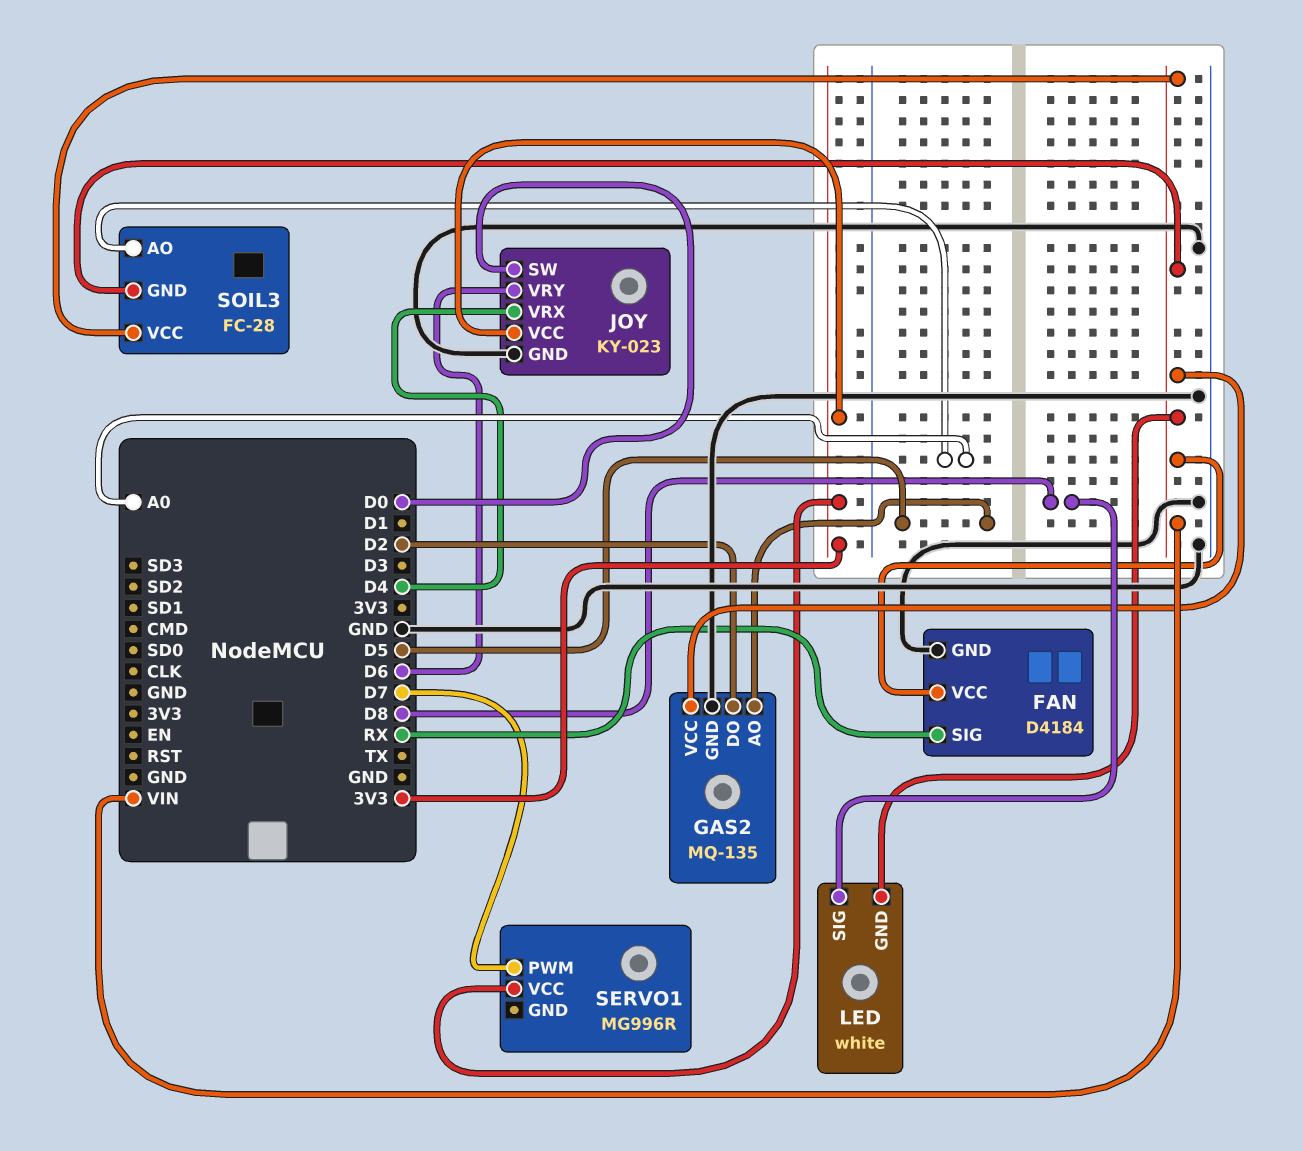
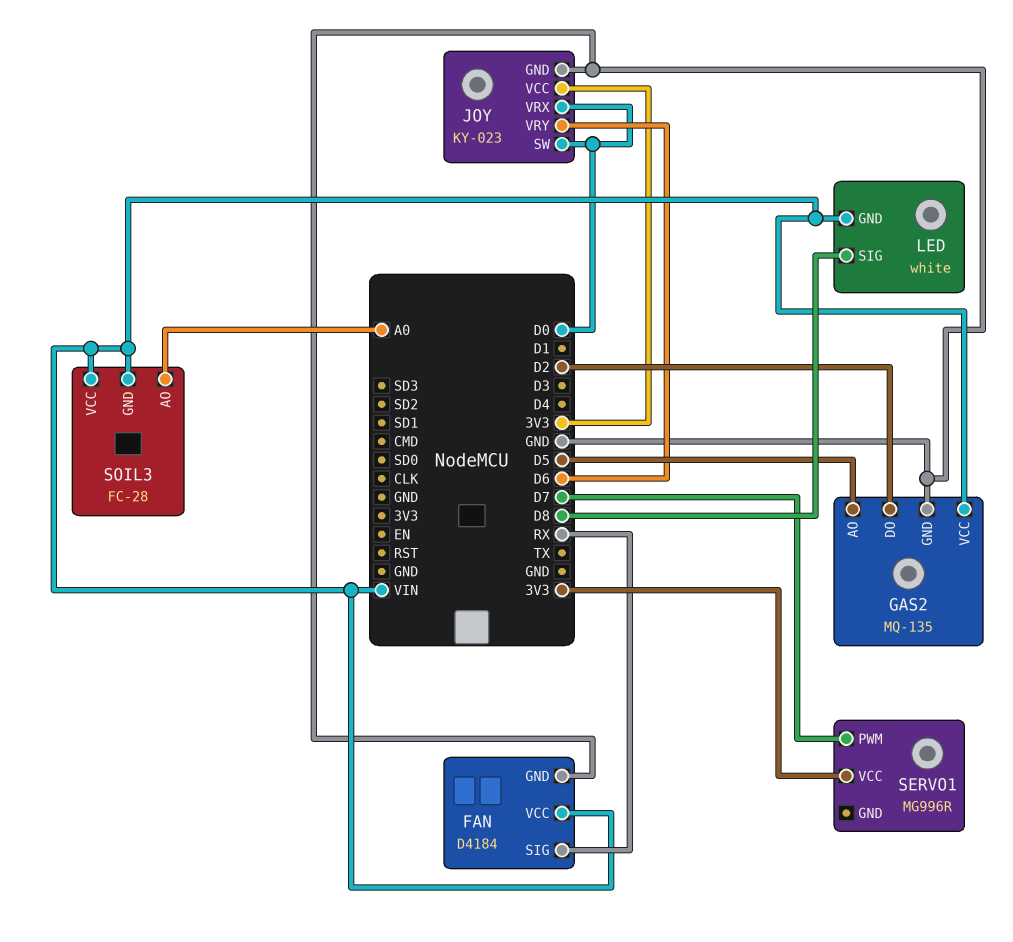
JOY pin VRX: D4 -> D0

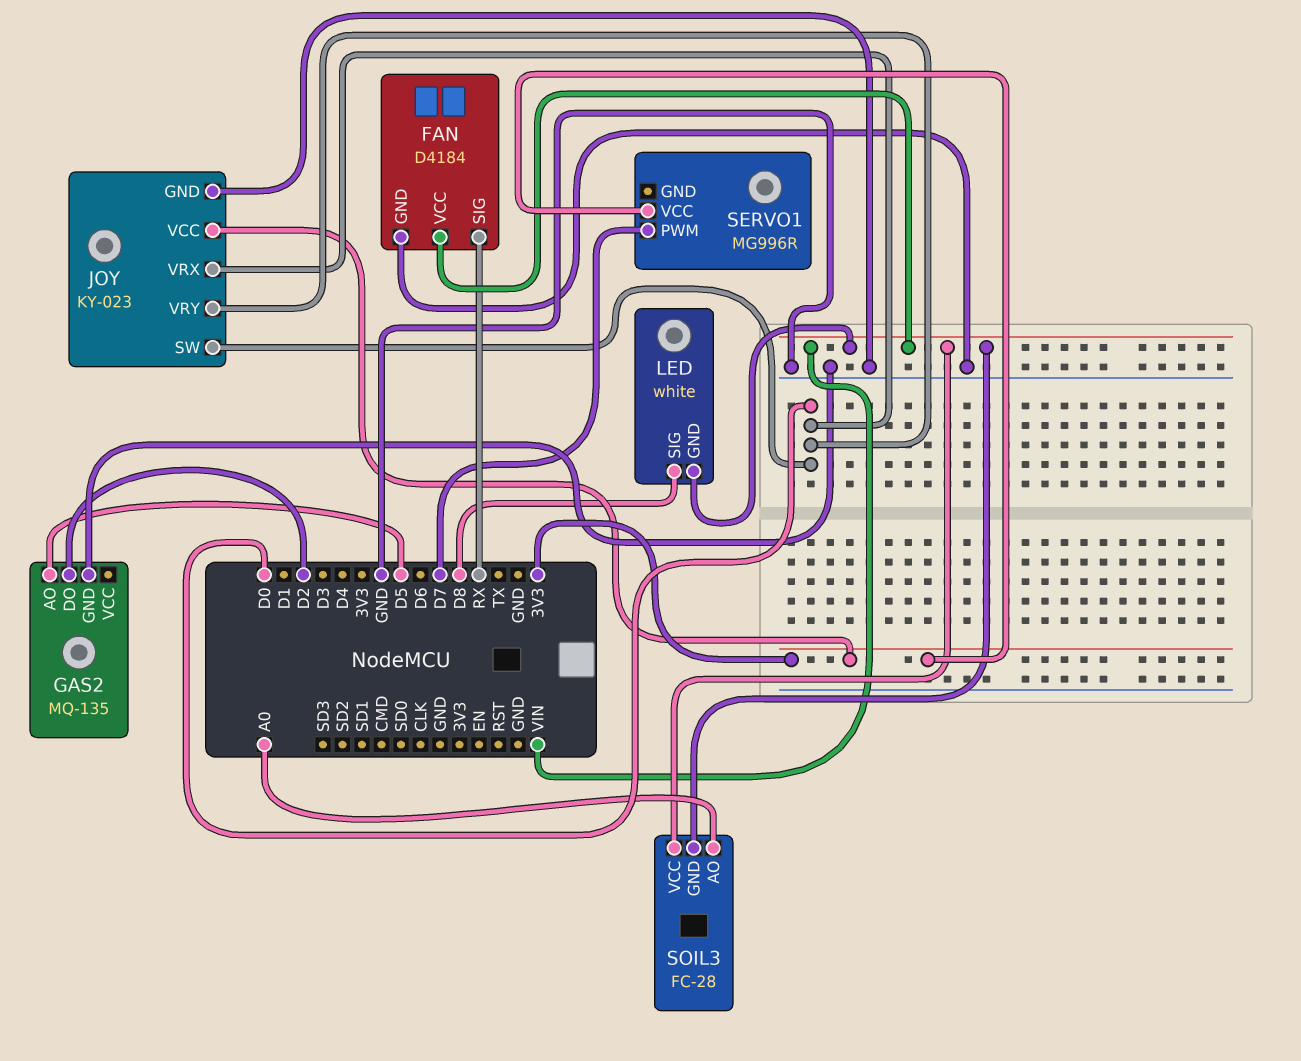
GAS2 pin VCC: VIN -> none
JOY pin VRY: D6 -> D0

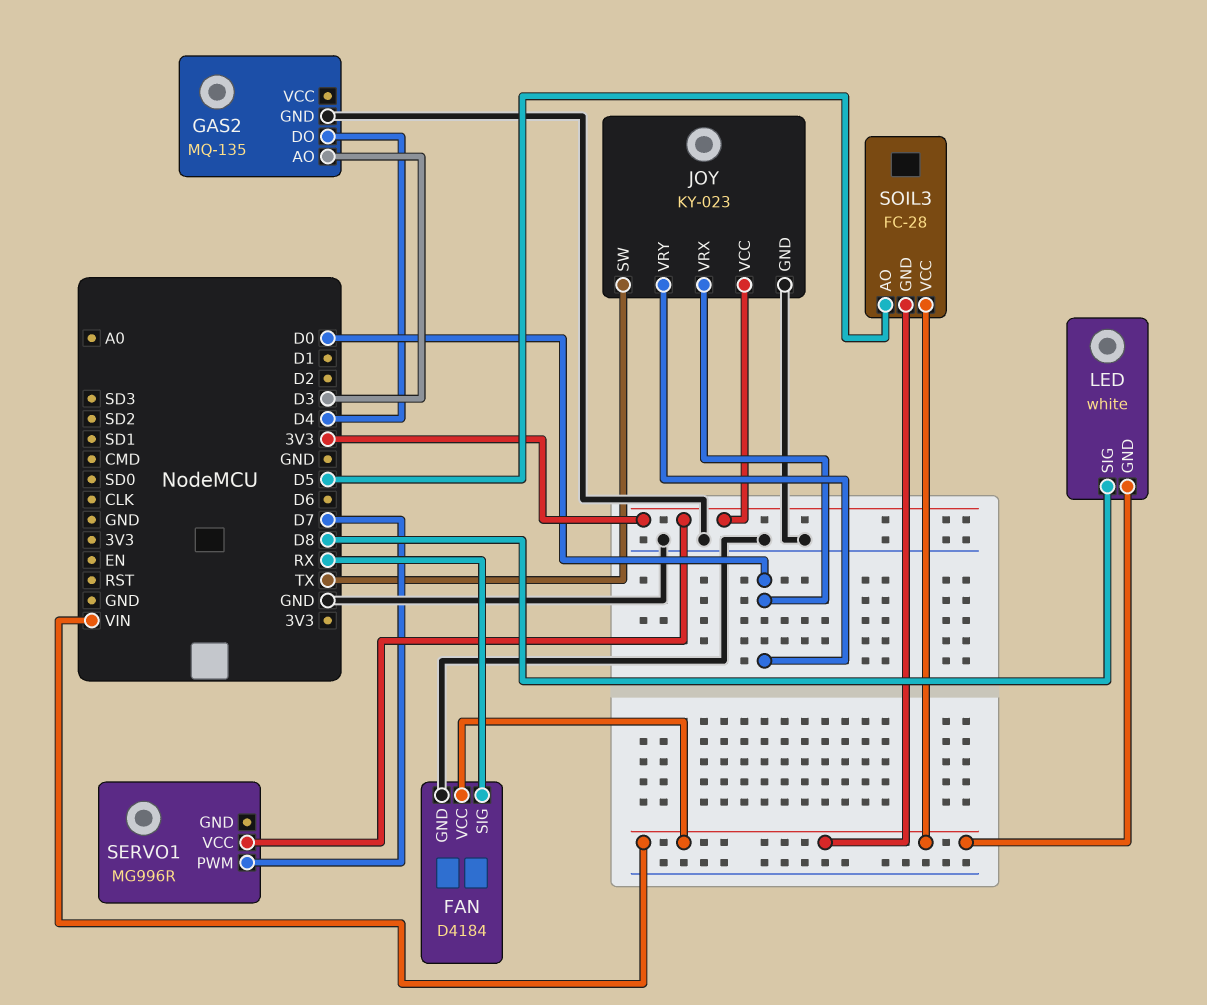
GAS2 pin AO: D5 -> D3
GAS2 pin DO: D2 -> D4
JOY pin SW: D0 -> TX
SOIL3 pin AO: A0 -> D5

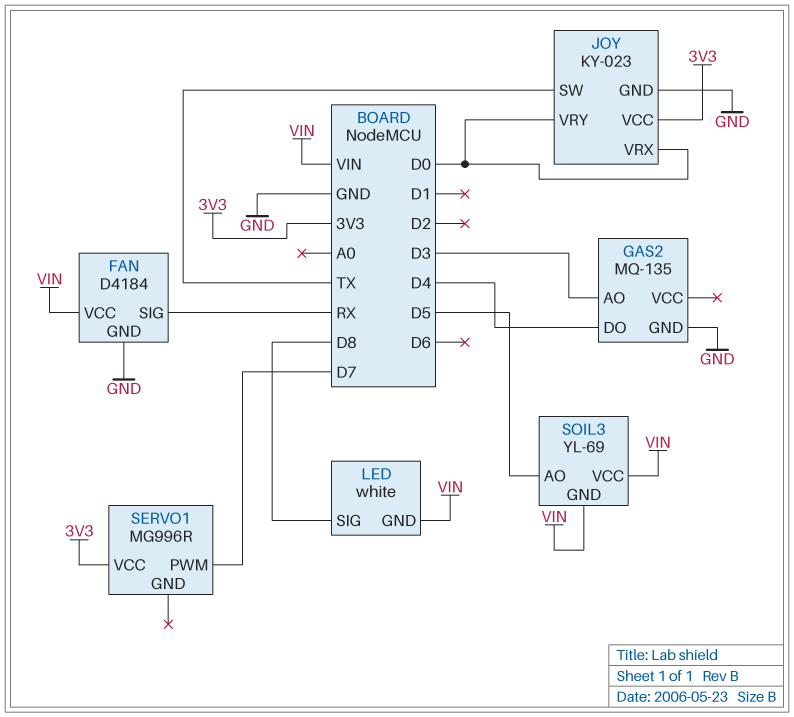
SOIL3: FC-28 -> YL-69

